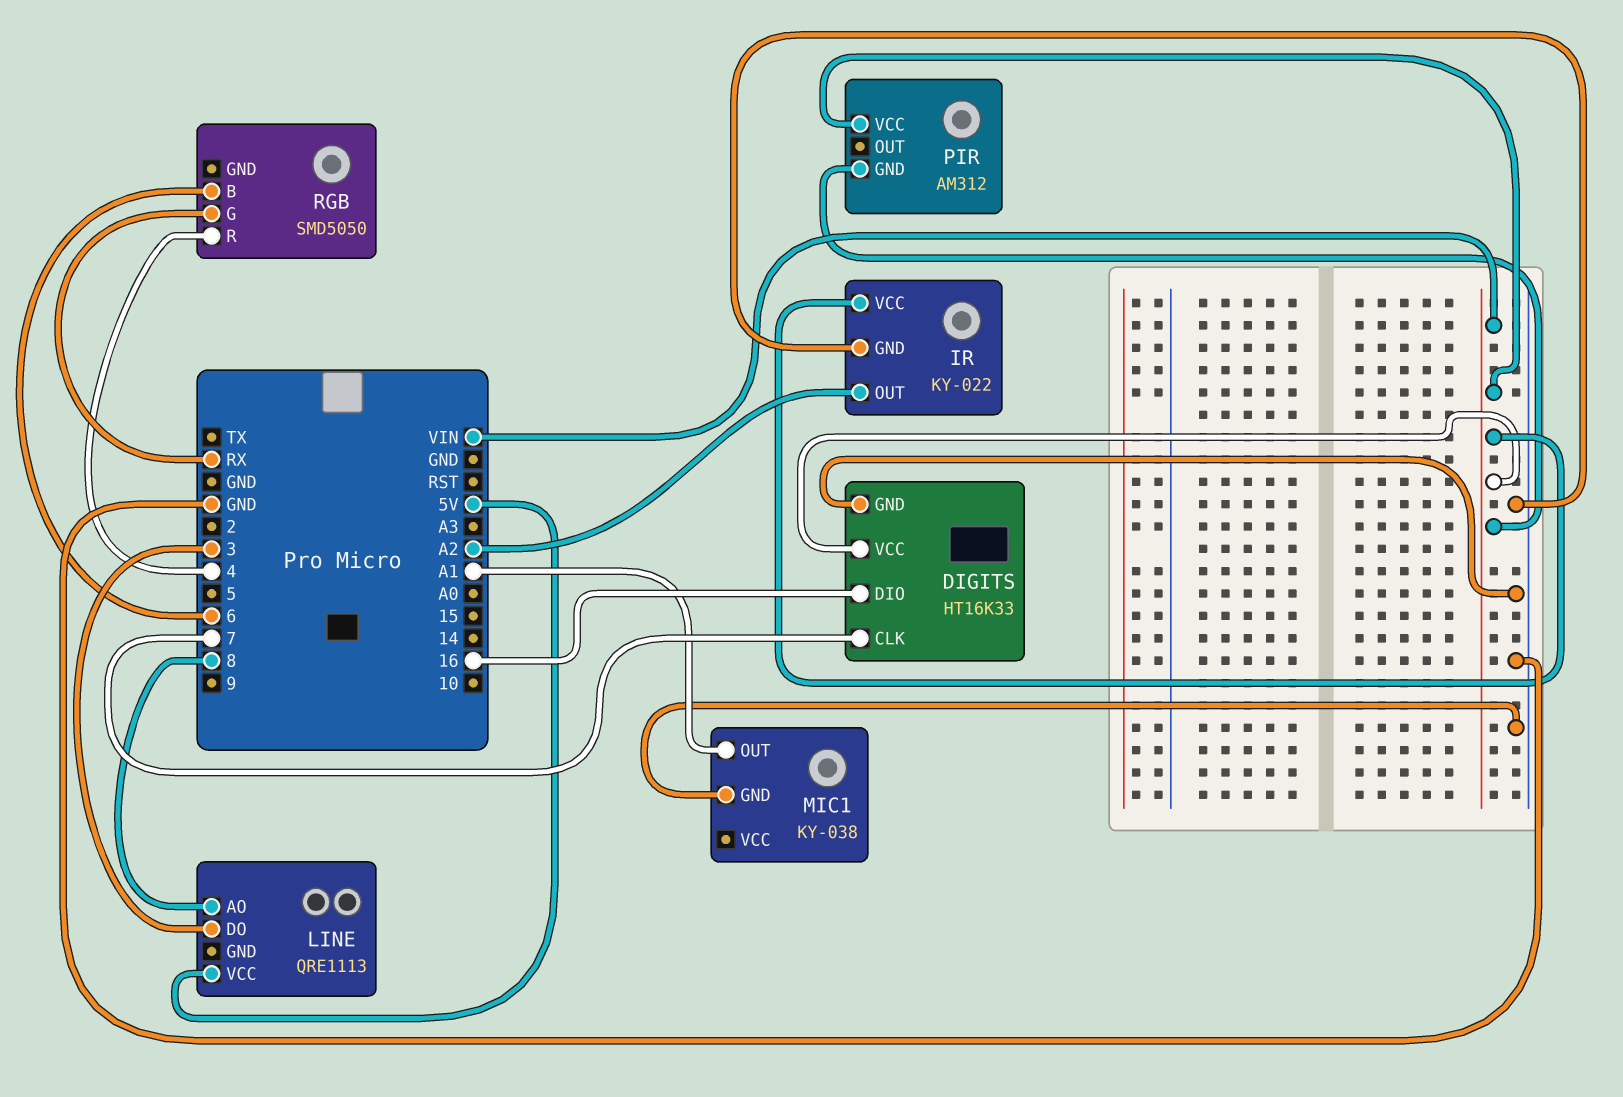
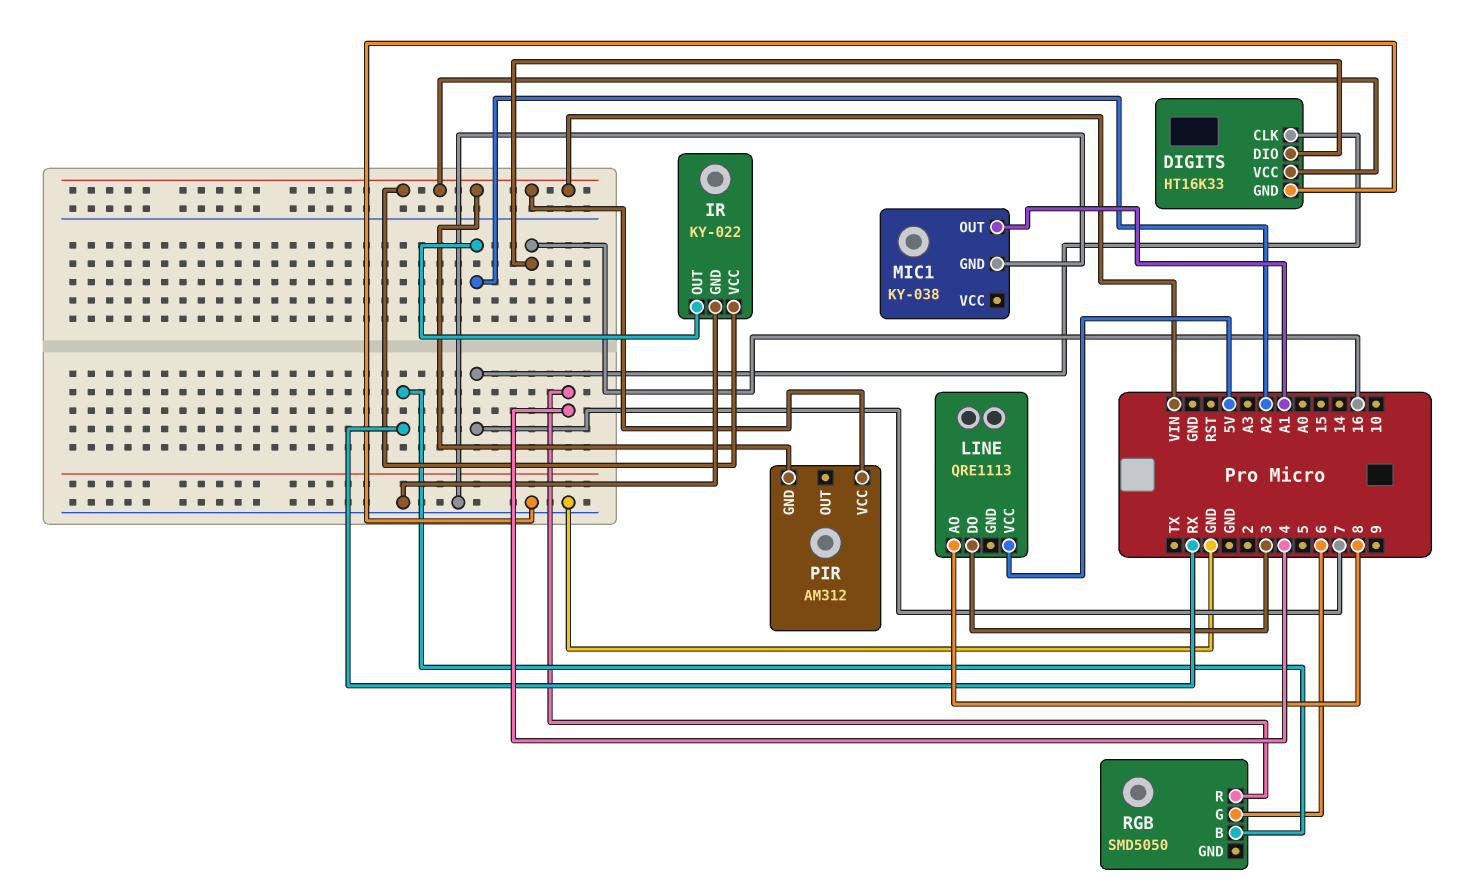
RGB pin B: 6 -> RX
RGB pin G: RX -> 6

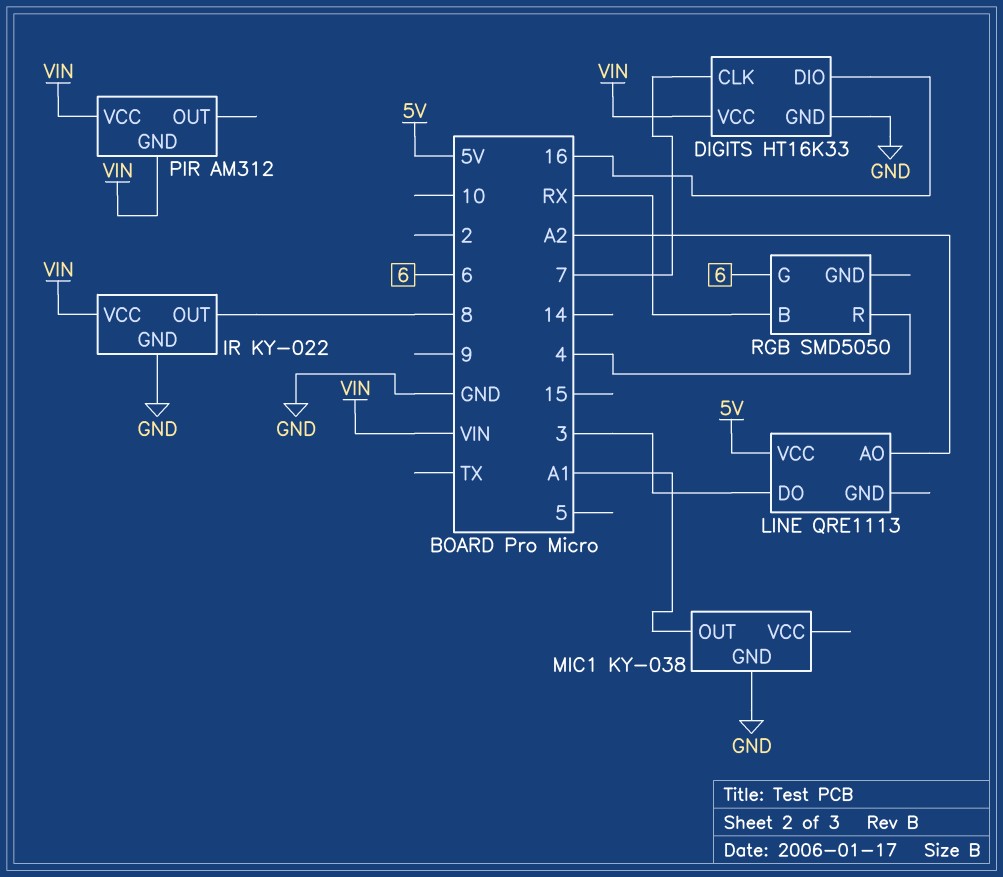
IR pin OUT: A2 -> 8
LINE pin AO: 8 -> A2

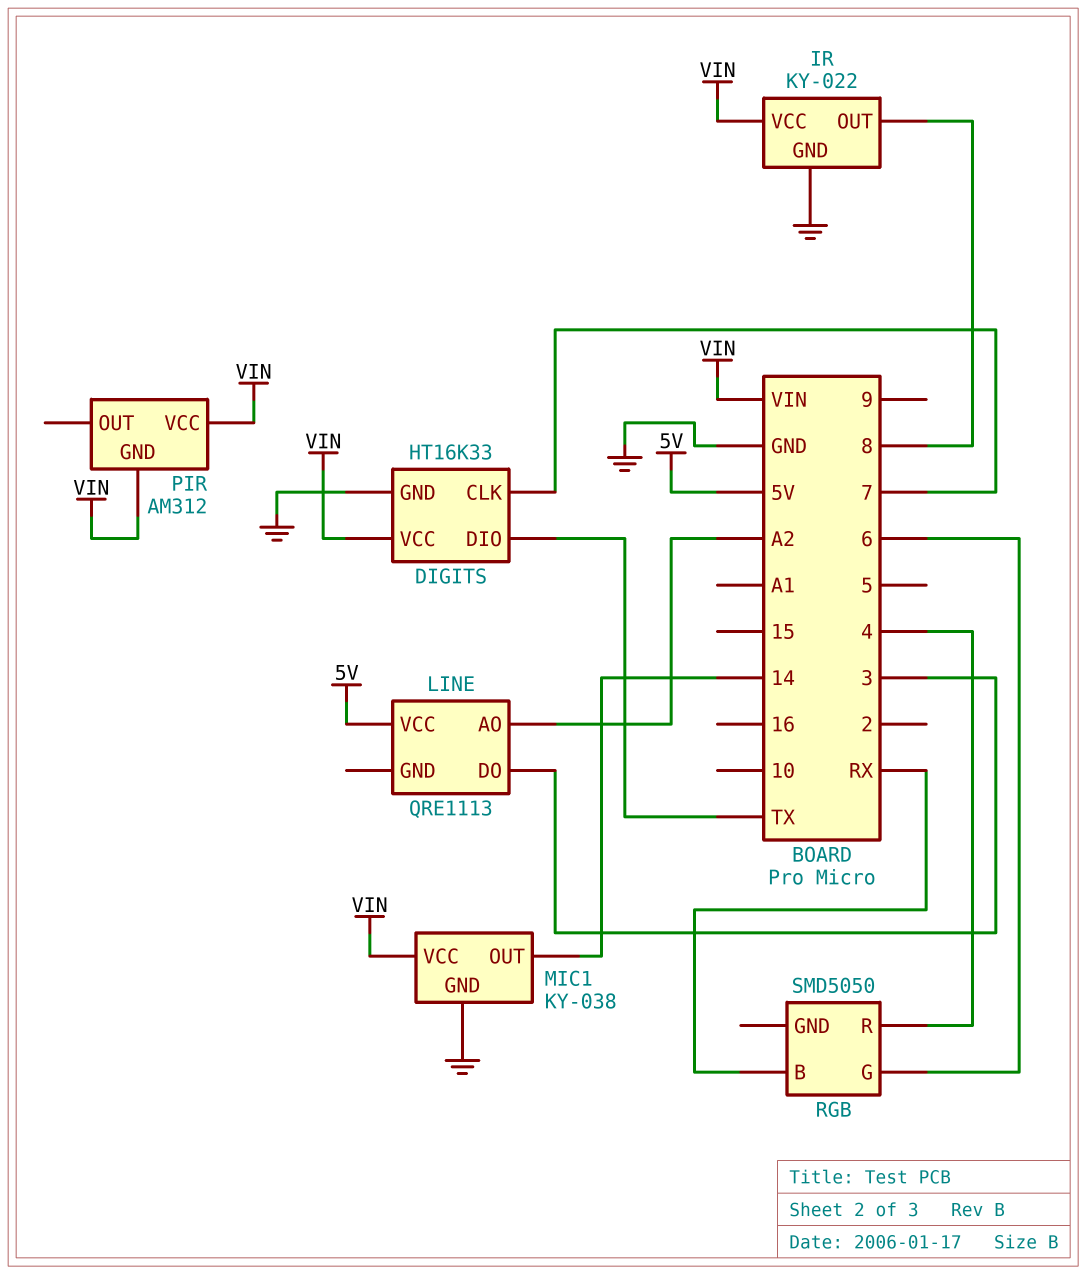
DIGITS pin DIO: 16 -> TX
MIC1 pin OUT: A1 -> 14
MIC1 pin VCC: none -> VIN

